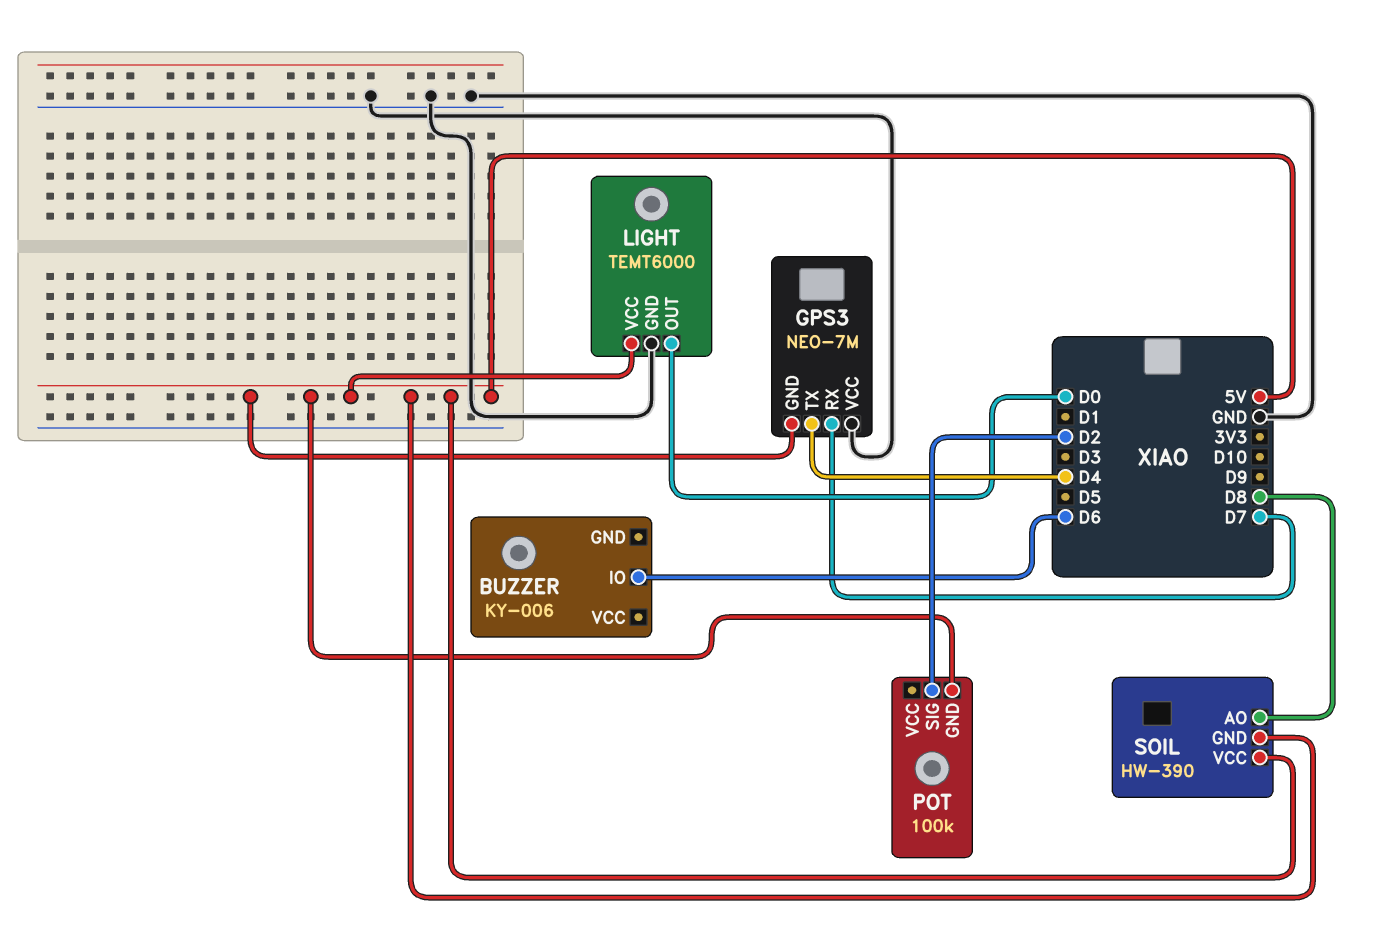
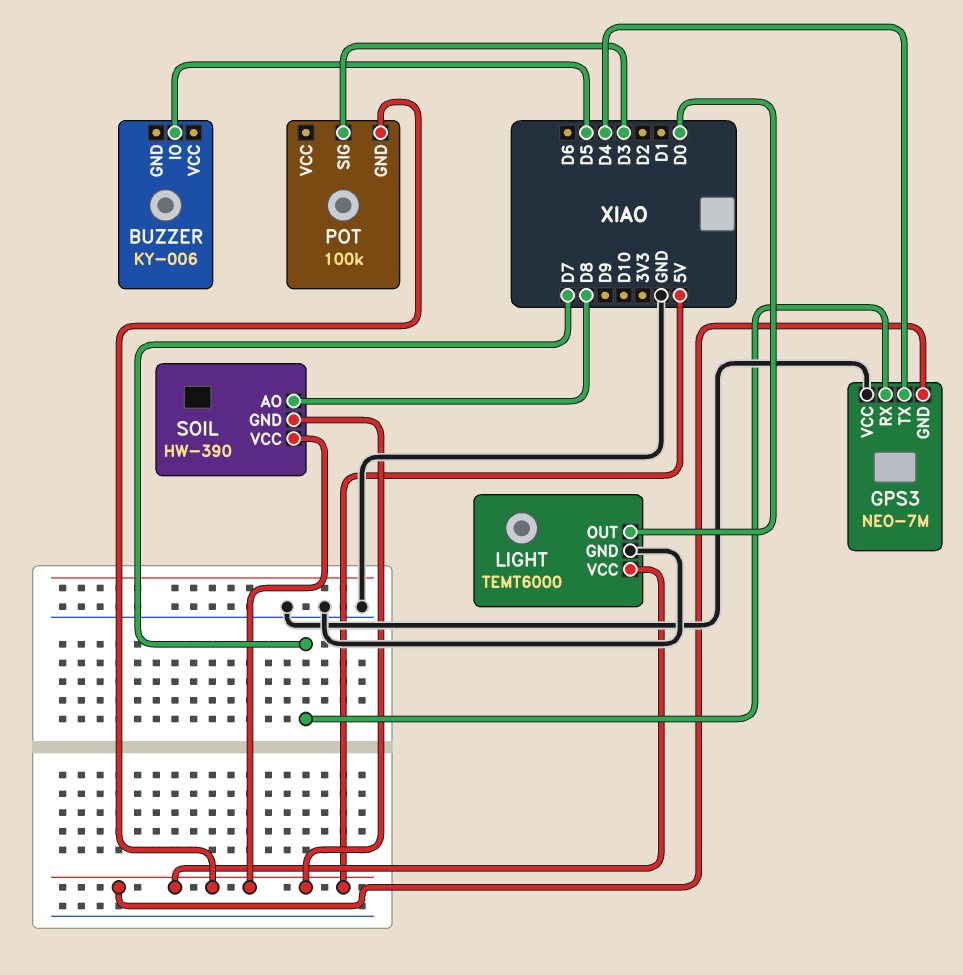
BUZZER pin IO: D6 -> D5
POT pin SIG: D2 -> D3

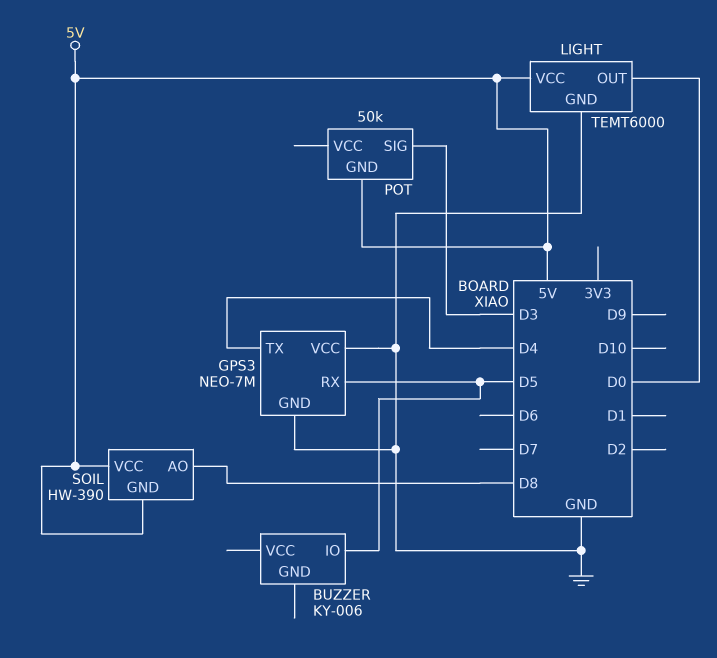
GPS3 pin GND: 5V -> GND
GPS3 pin RX: D7 -> D5
POT: 100k -> 50k

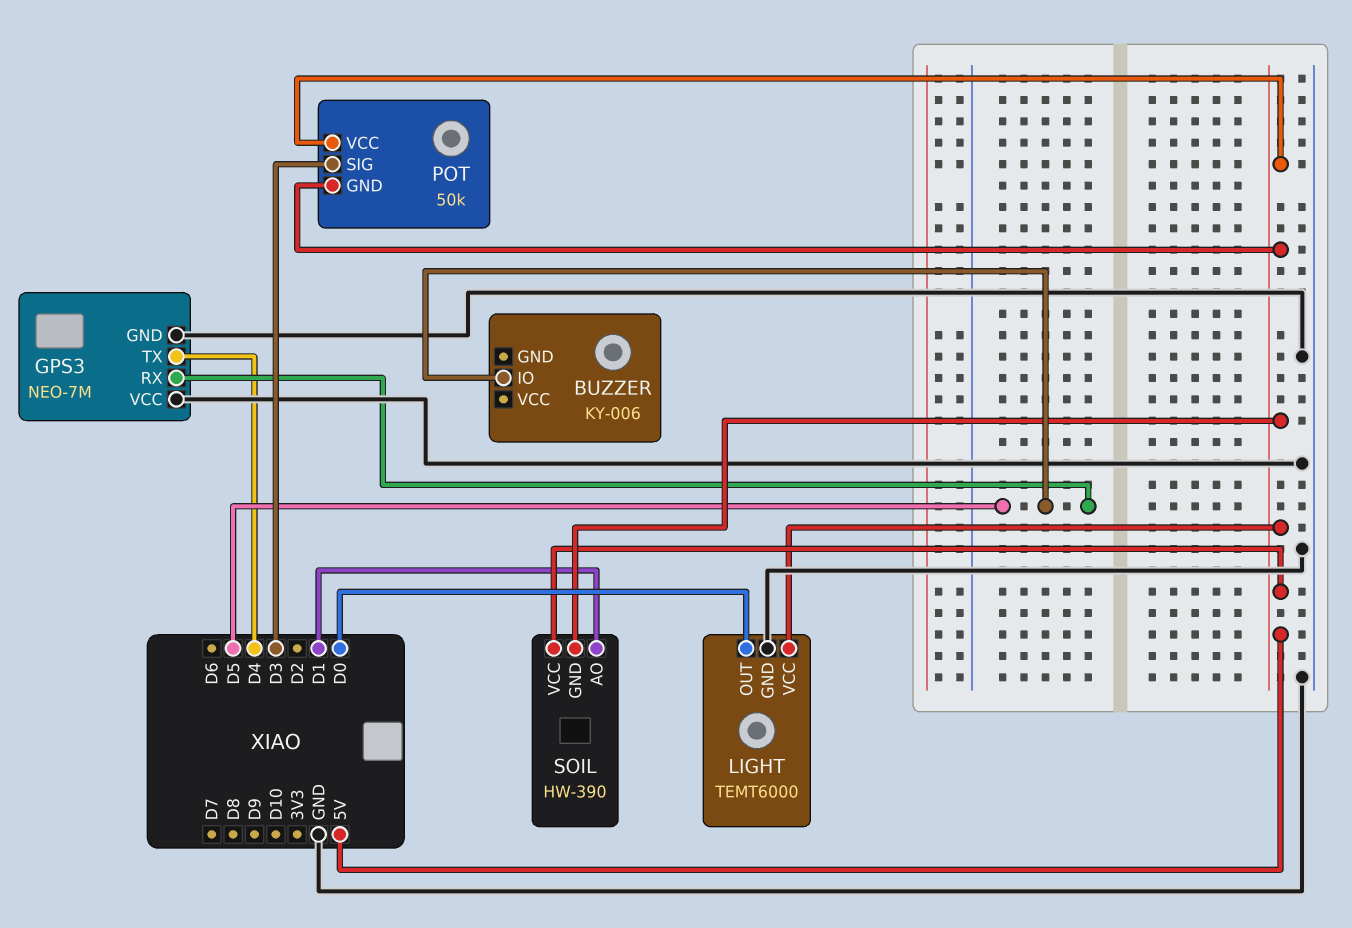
POT pin VCC: none -> 5V
SOIL pin AO: D8 -> D1

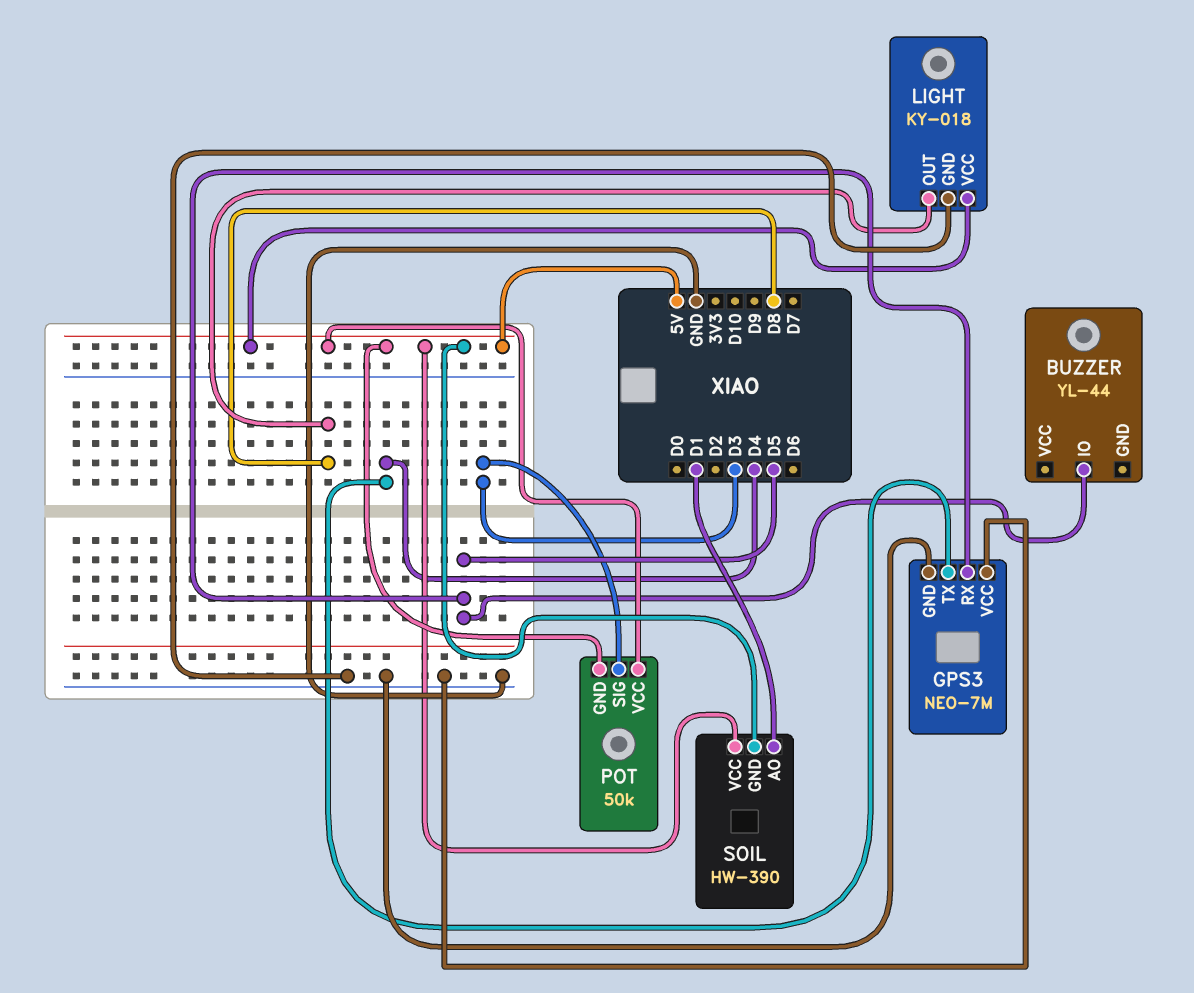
BUZZER: KY-006 -> YL-44
LIGHT: TEMT6000 -> KY-018
LIGHT pin OUT: D0 -> D8

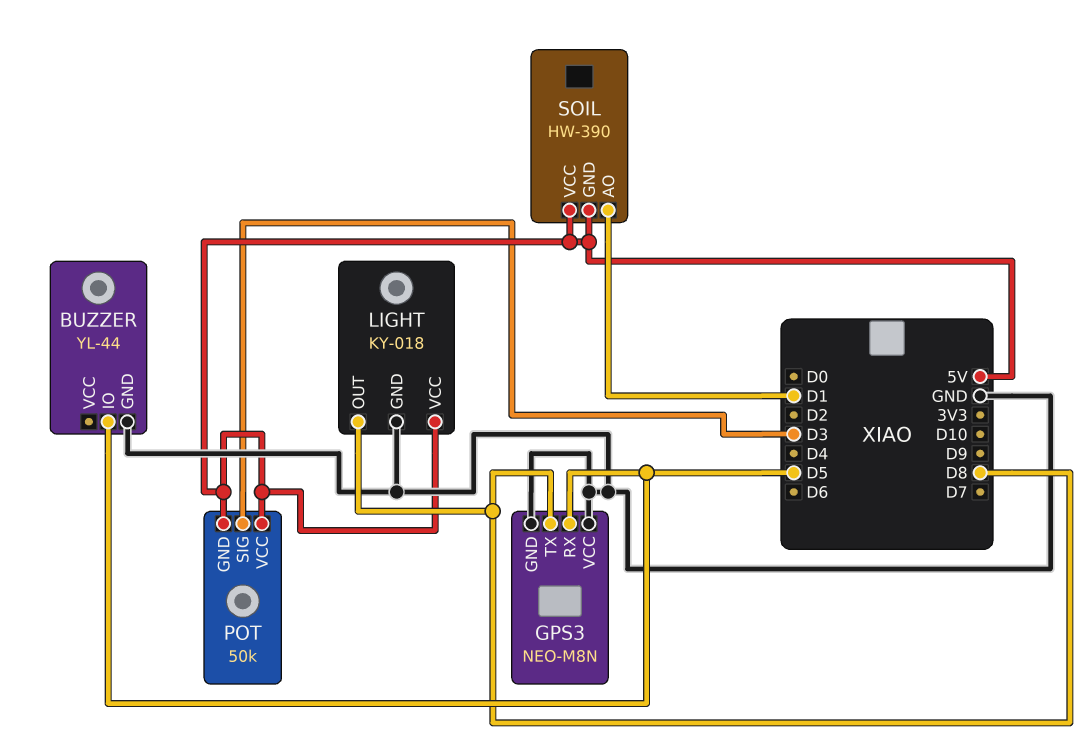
BUZZER pin GND: none -> GND
GPS3: NEO-7M -> NEO-M8N
GPS3 pin TX: D4 -> D8

